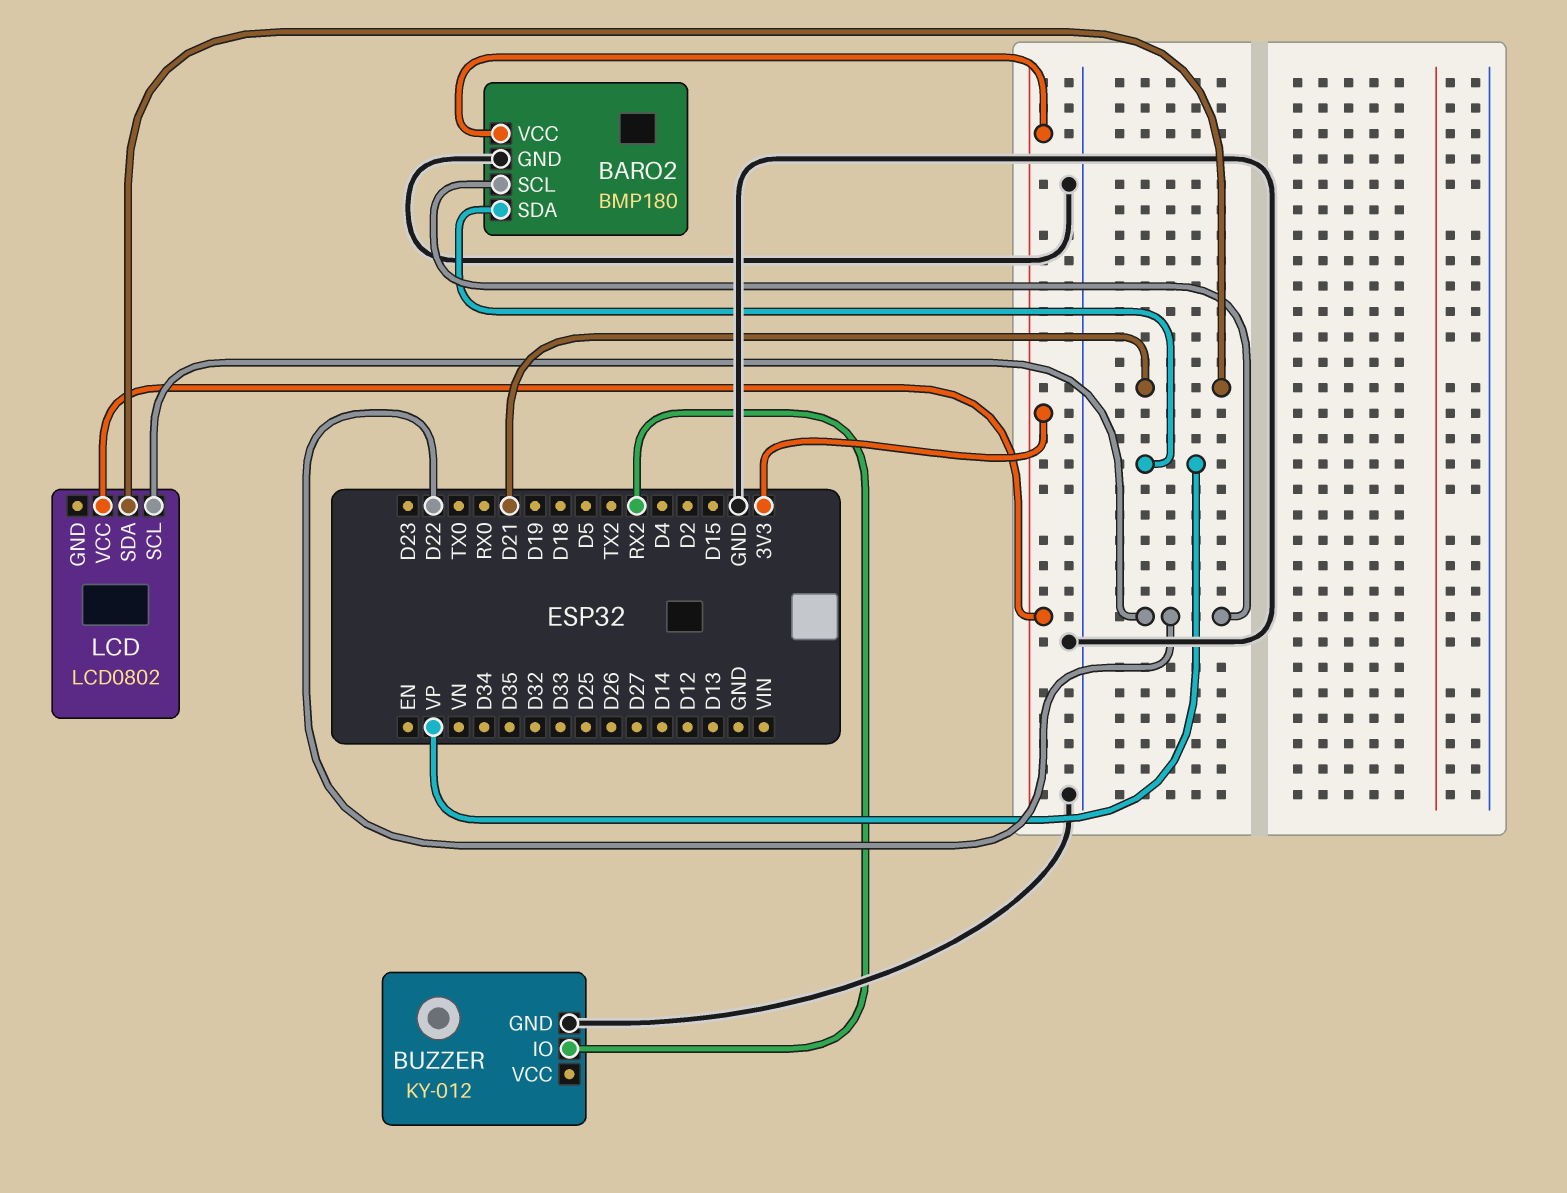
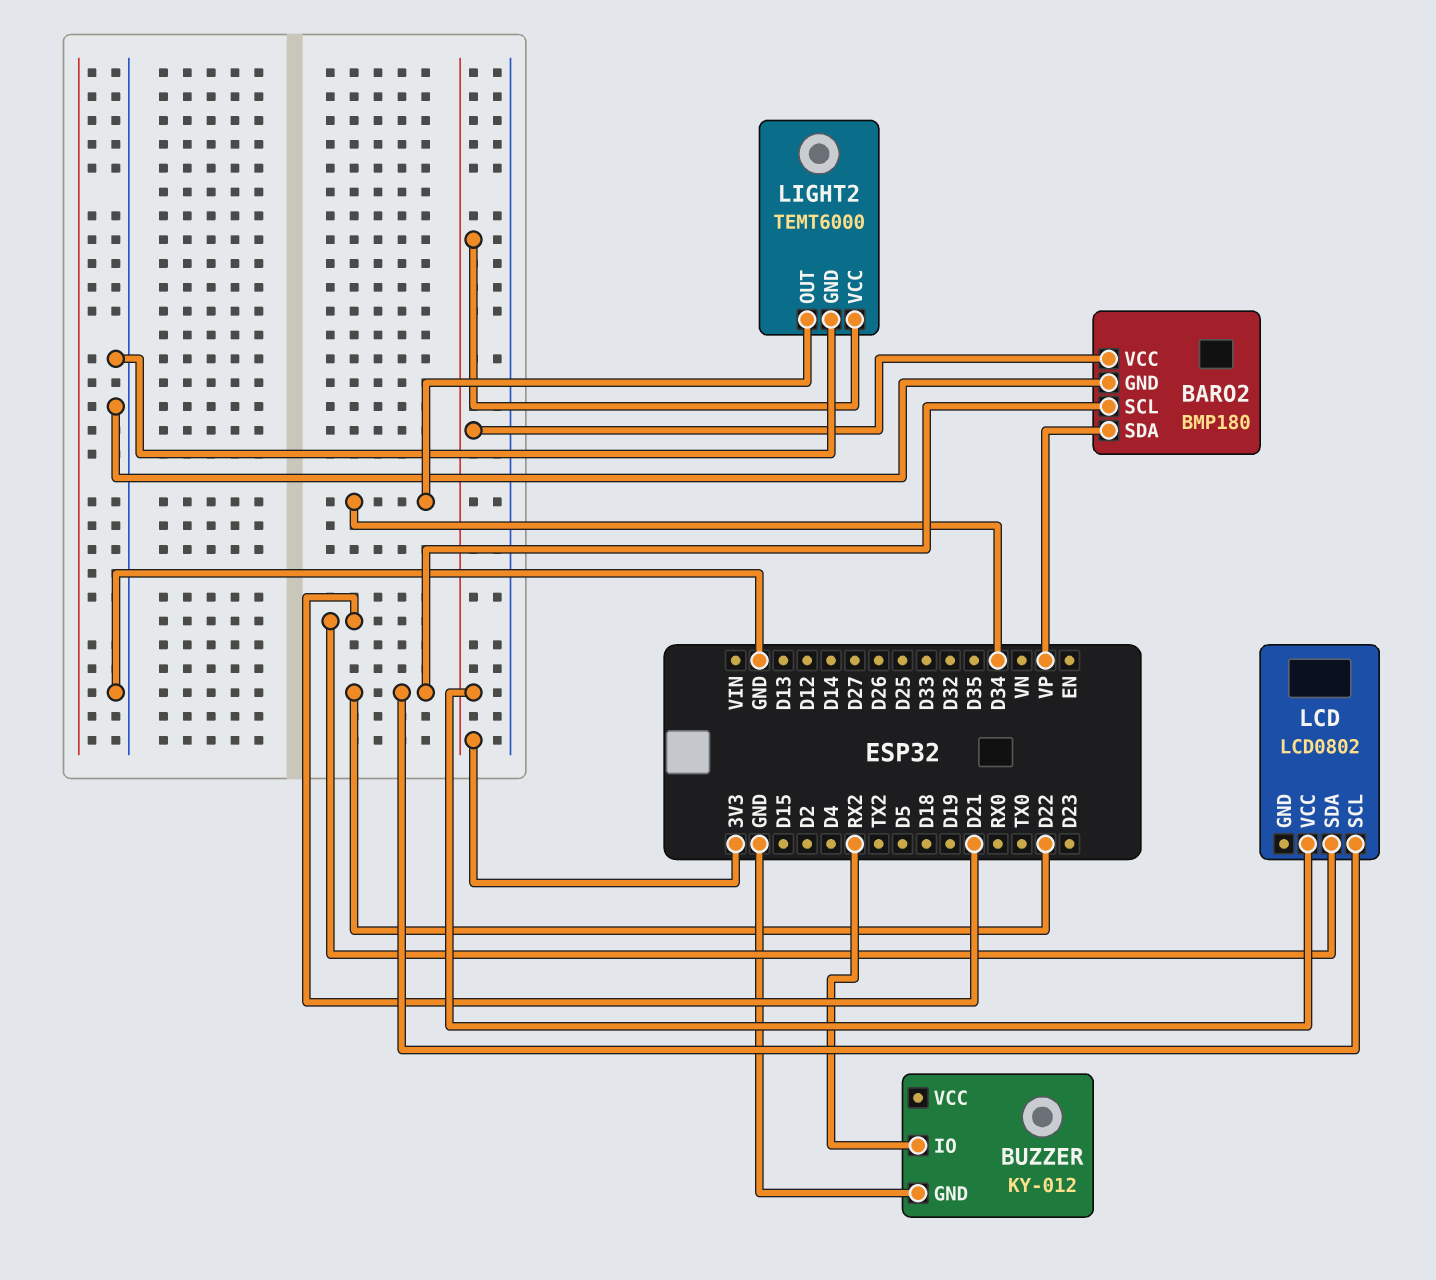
LIGHT2: none -> TEMT6000
LIGHT2 pin GND: none -> GND
LIGHT2 pin OUT: none -> D34
LIGHT2 pin VCC: none -> 3V3

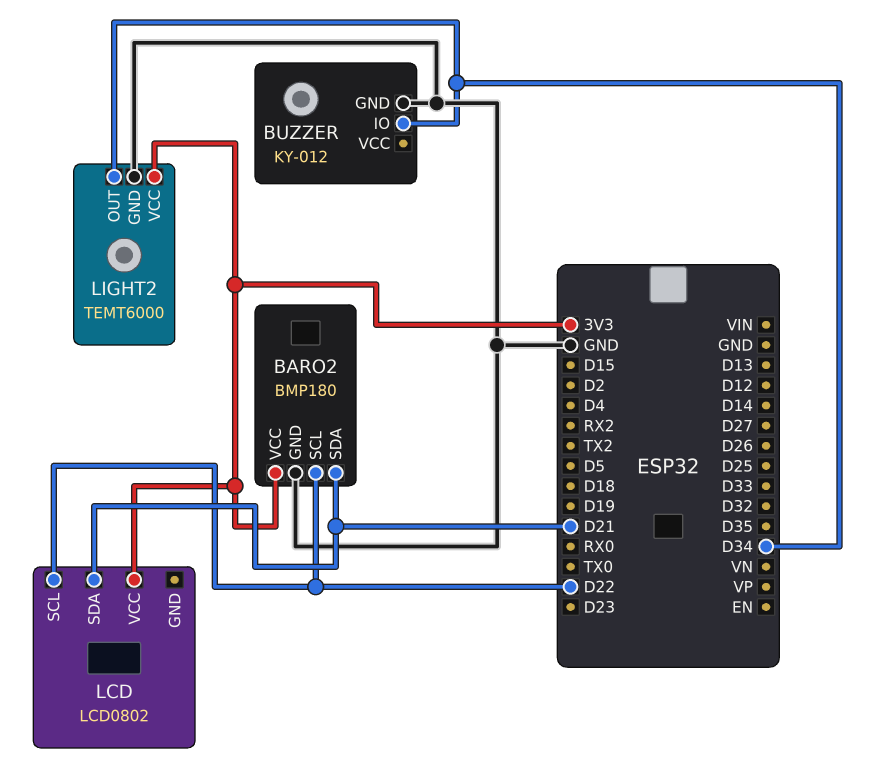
BARO2 pin SDA: VP -> D21
BUZZER pin IO: RX2 -> D34

